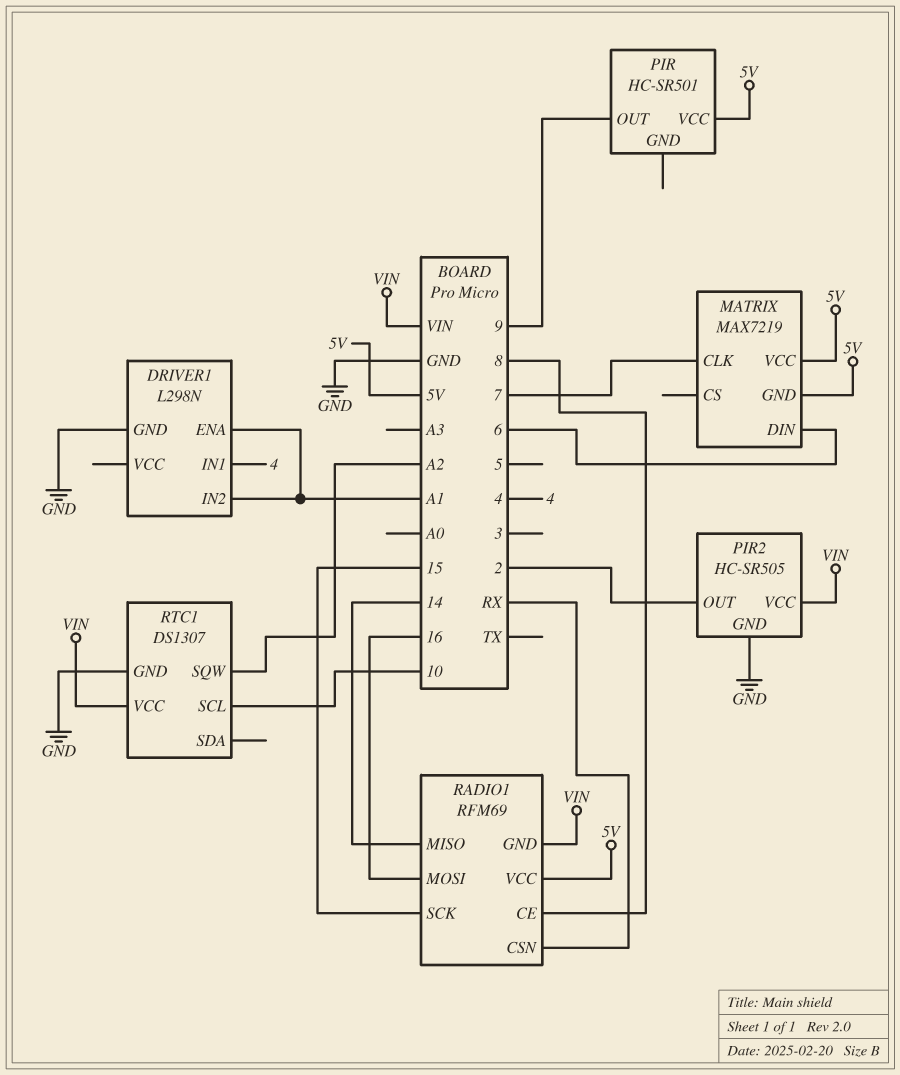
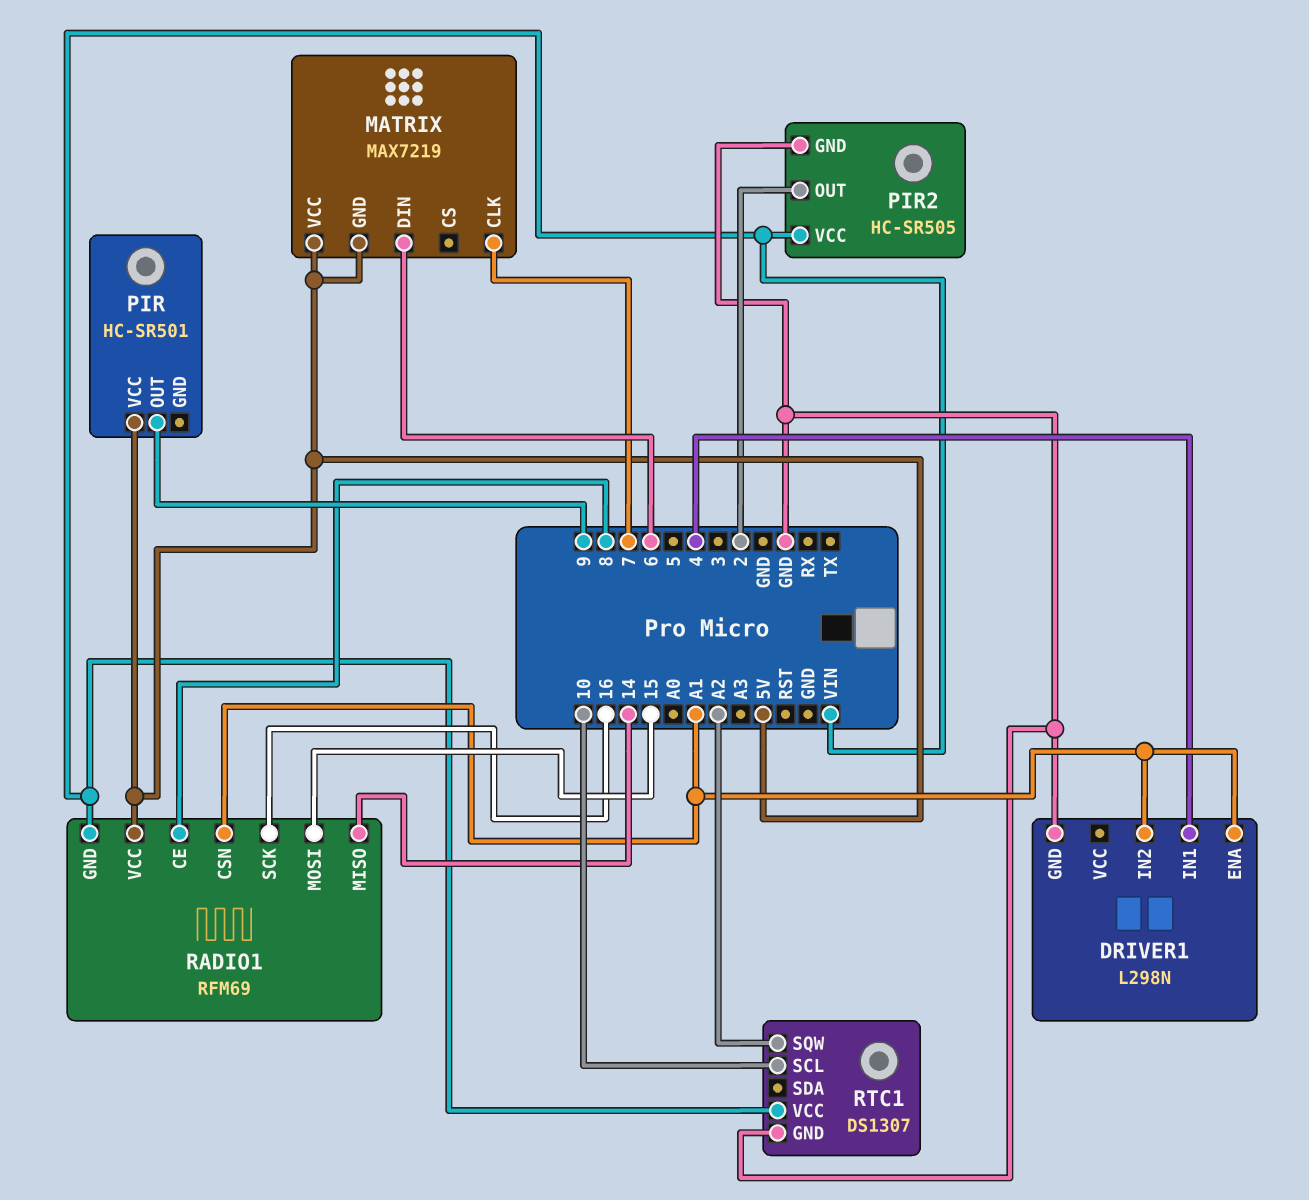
RADIO1 pin CSN: RX -> A1
RADIO1 pin MOSI: 16 -> 15
RADIO1 pin SCK: 15 -> 16

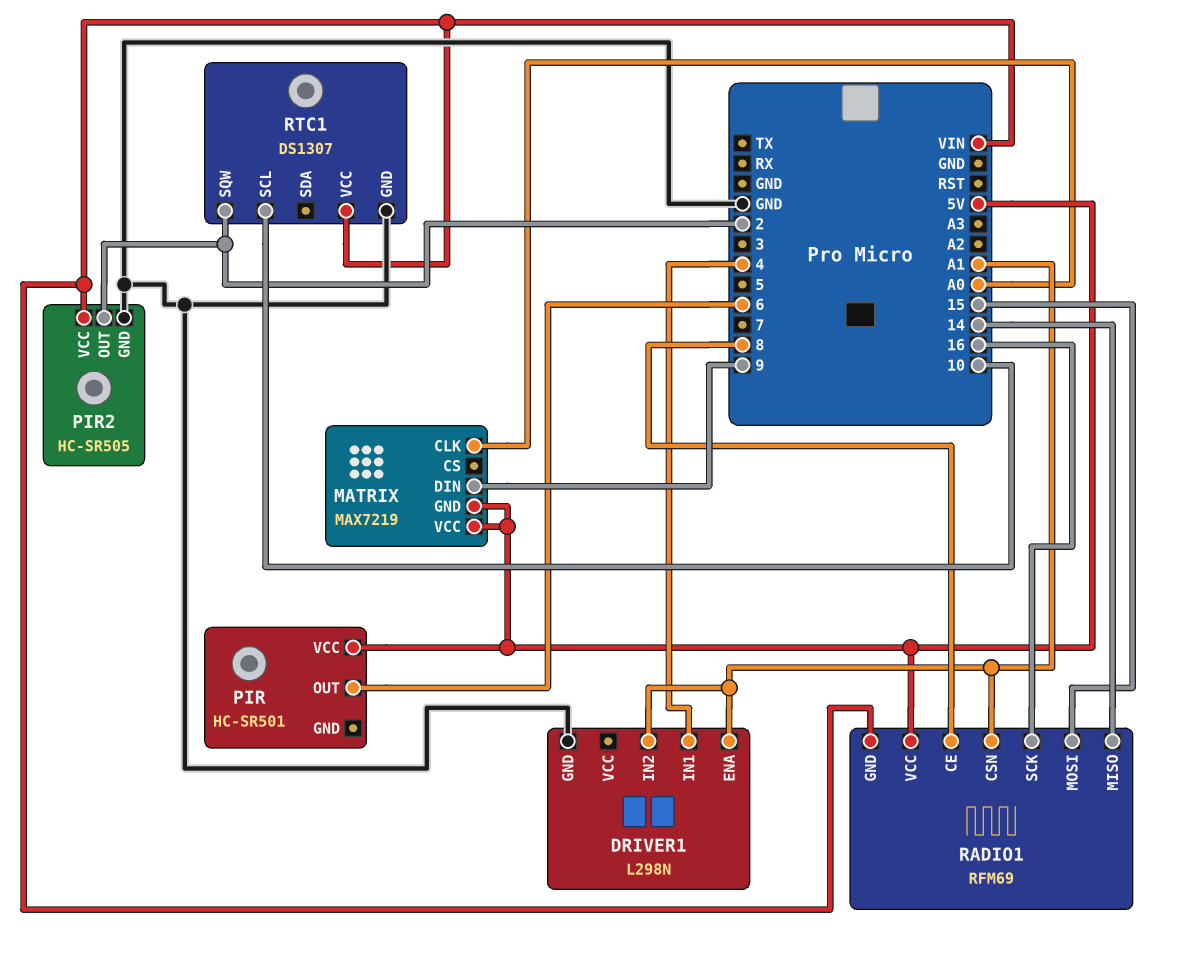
MATRIX pin CLK: 7 -> A0
MATRIX pin DIN: 6 -> 9
PIR pin OUT: 9 -> 6
RTC1 pin SQW: A2 -> 2

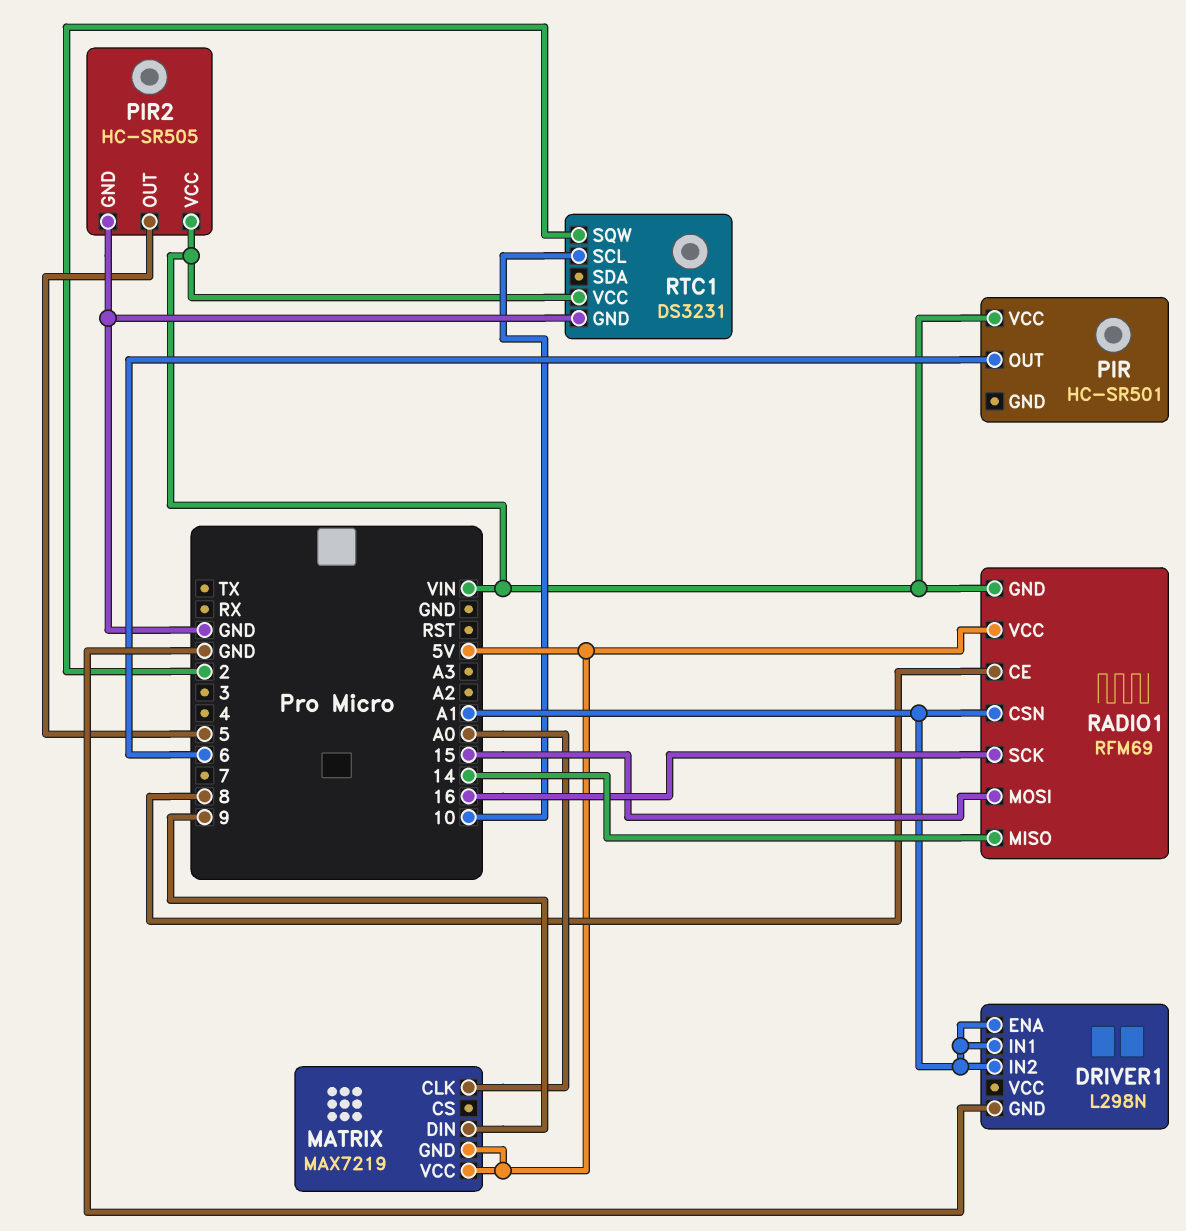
DRIVER1 pin IN1: 4 -> A1
PIR pin VCC: 5V -> VIN
PIR2 pin OUT: 2 -> 5
RTC1: DS1307 -> DS3231

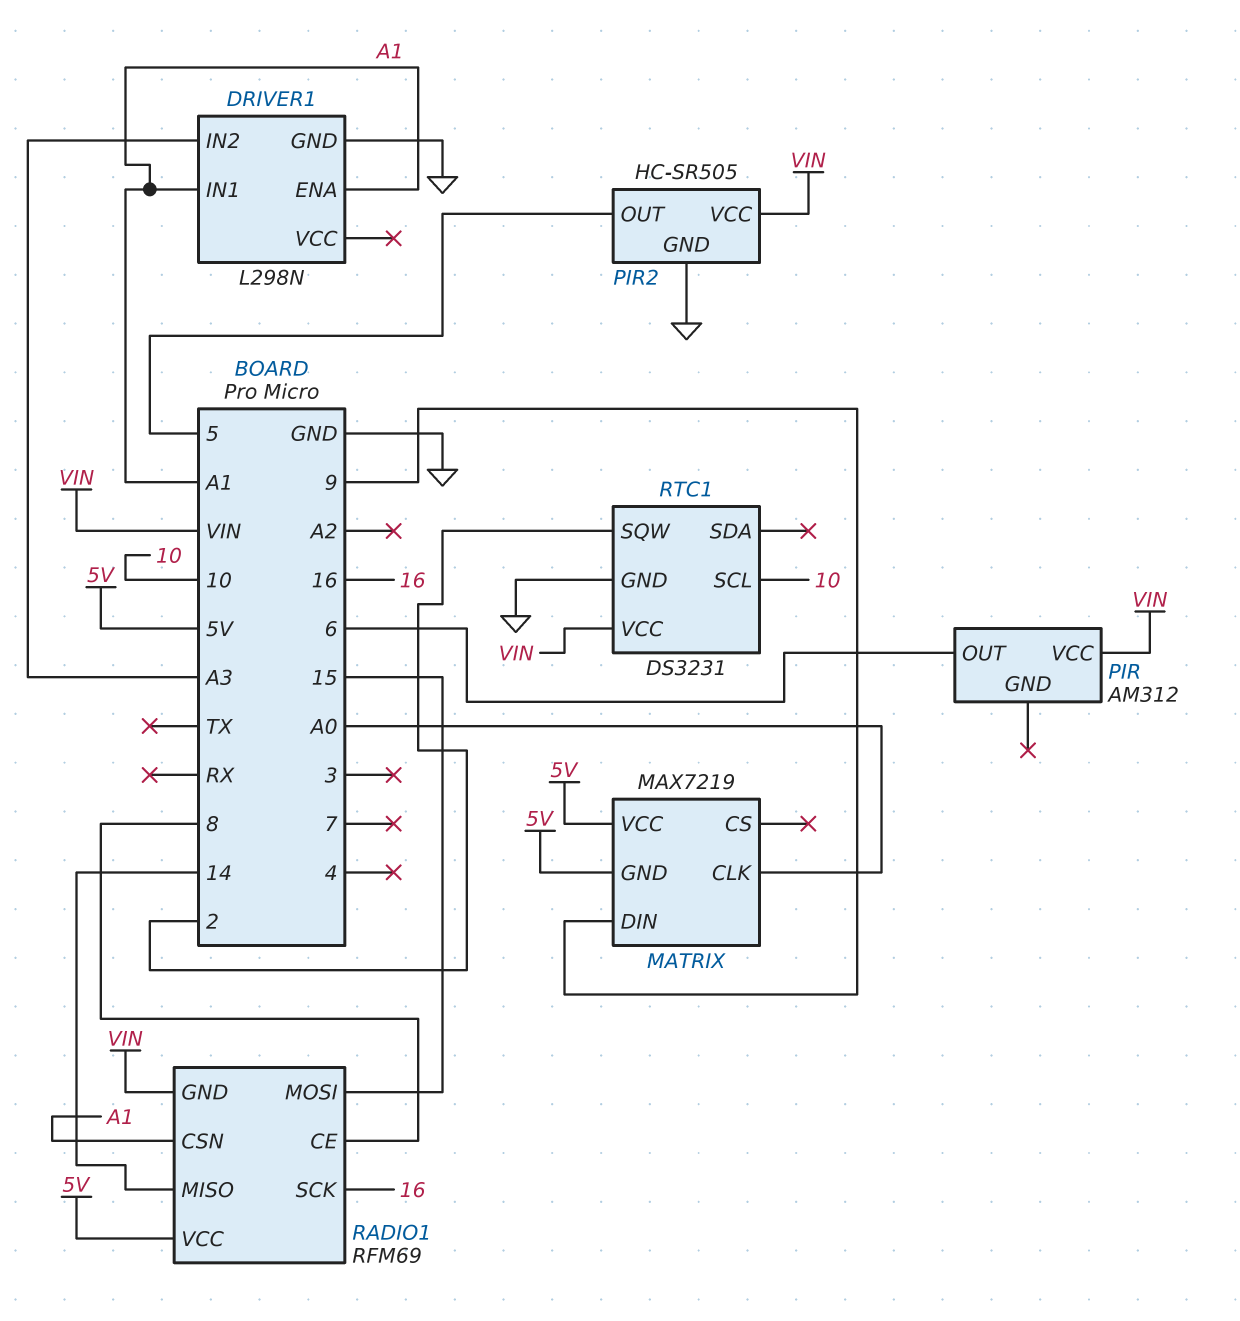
DRIVER1 pin IN2: A1 -> A3
PIR: HC-SR501 -> AM312

